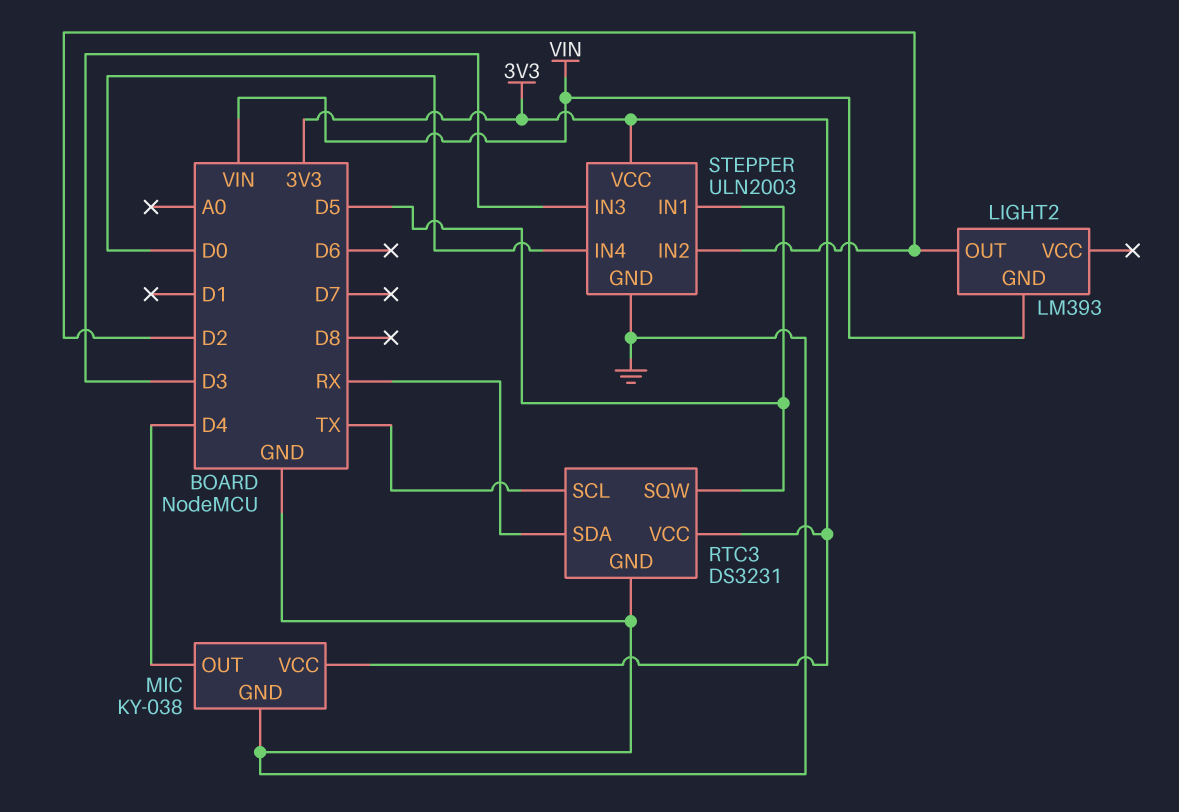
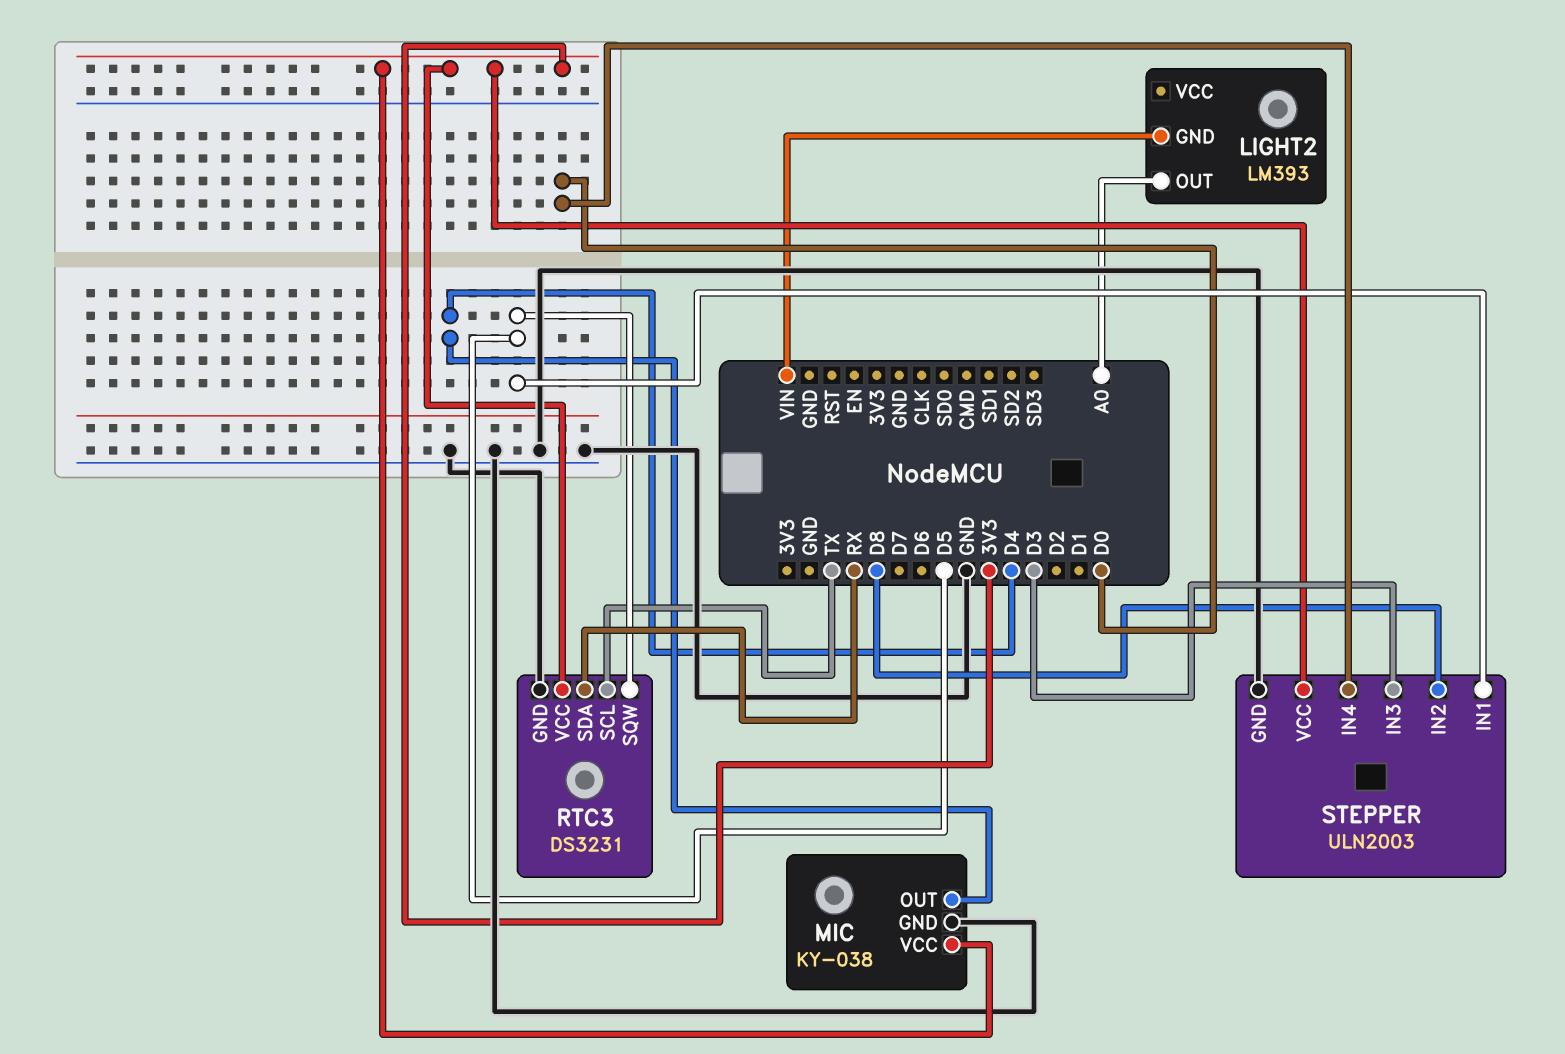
LIGHT2 pin OUT: D2 -> A0
STEPPER pin IN2: D2 -> D8

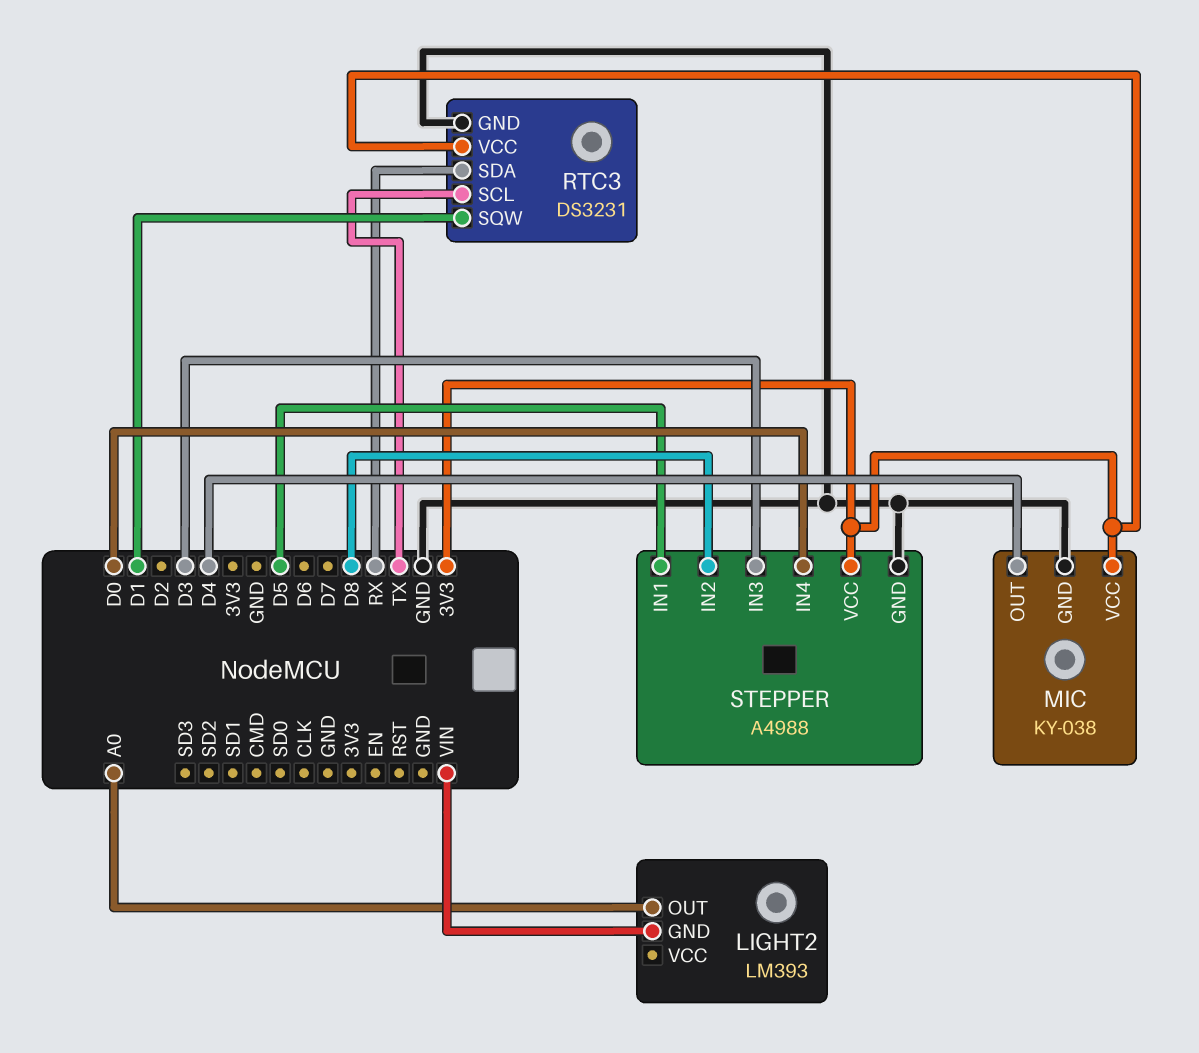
RTC3 pin SQW: D5 -> D1
STEPPER: ULN2003 -> A4988

